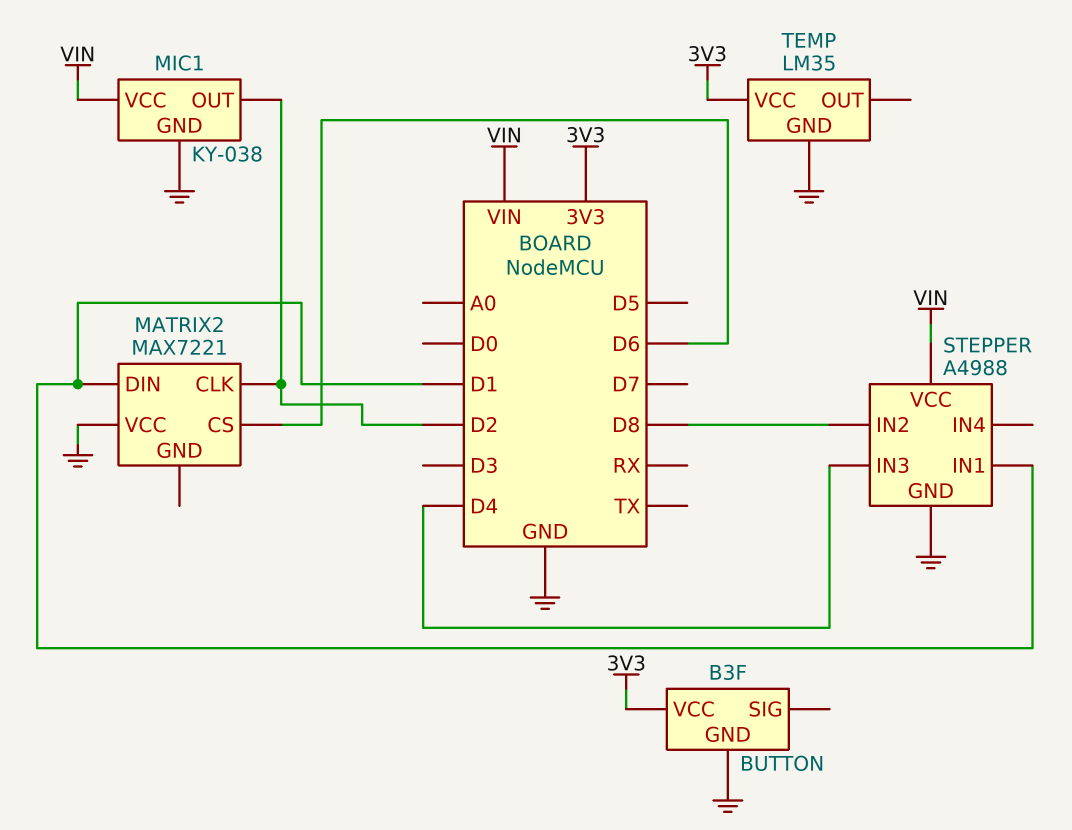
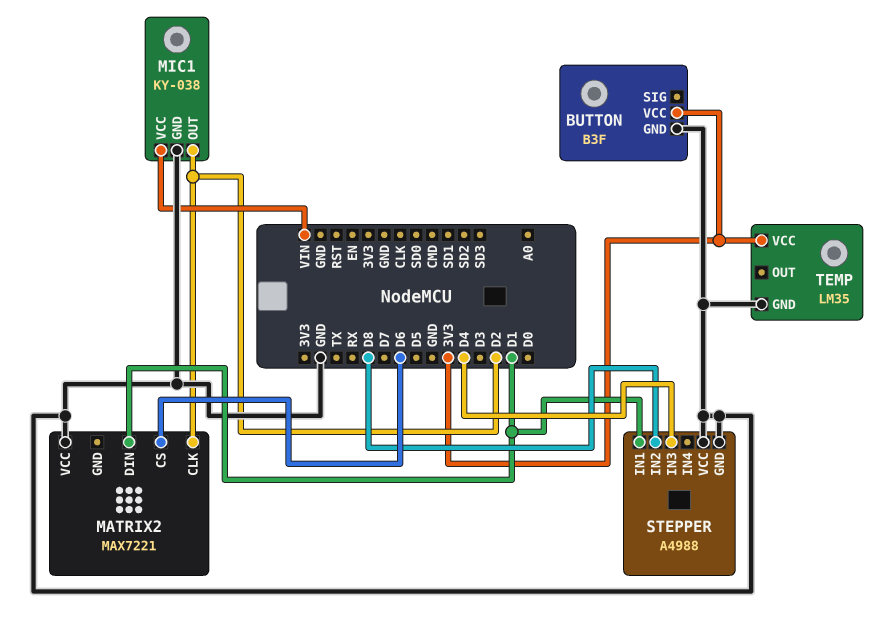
STEPPER pin VCC: VIN -> GND

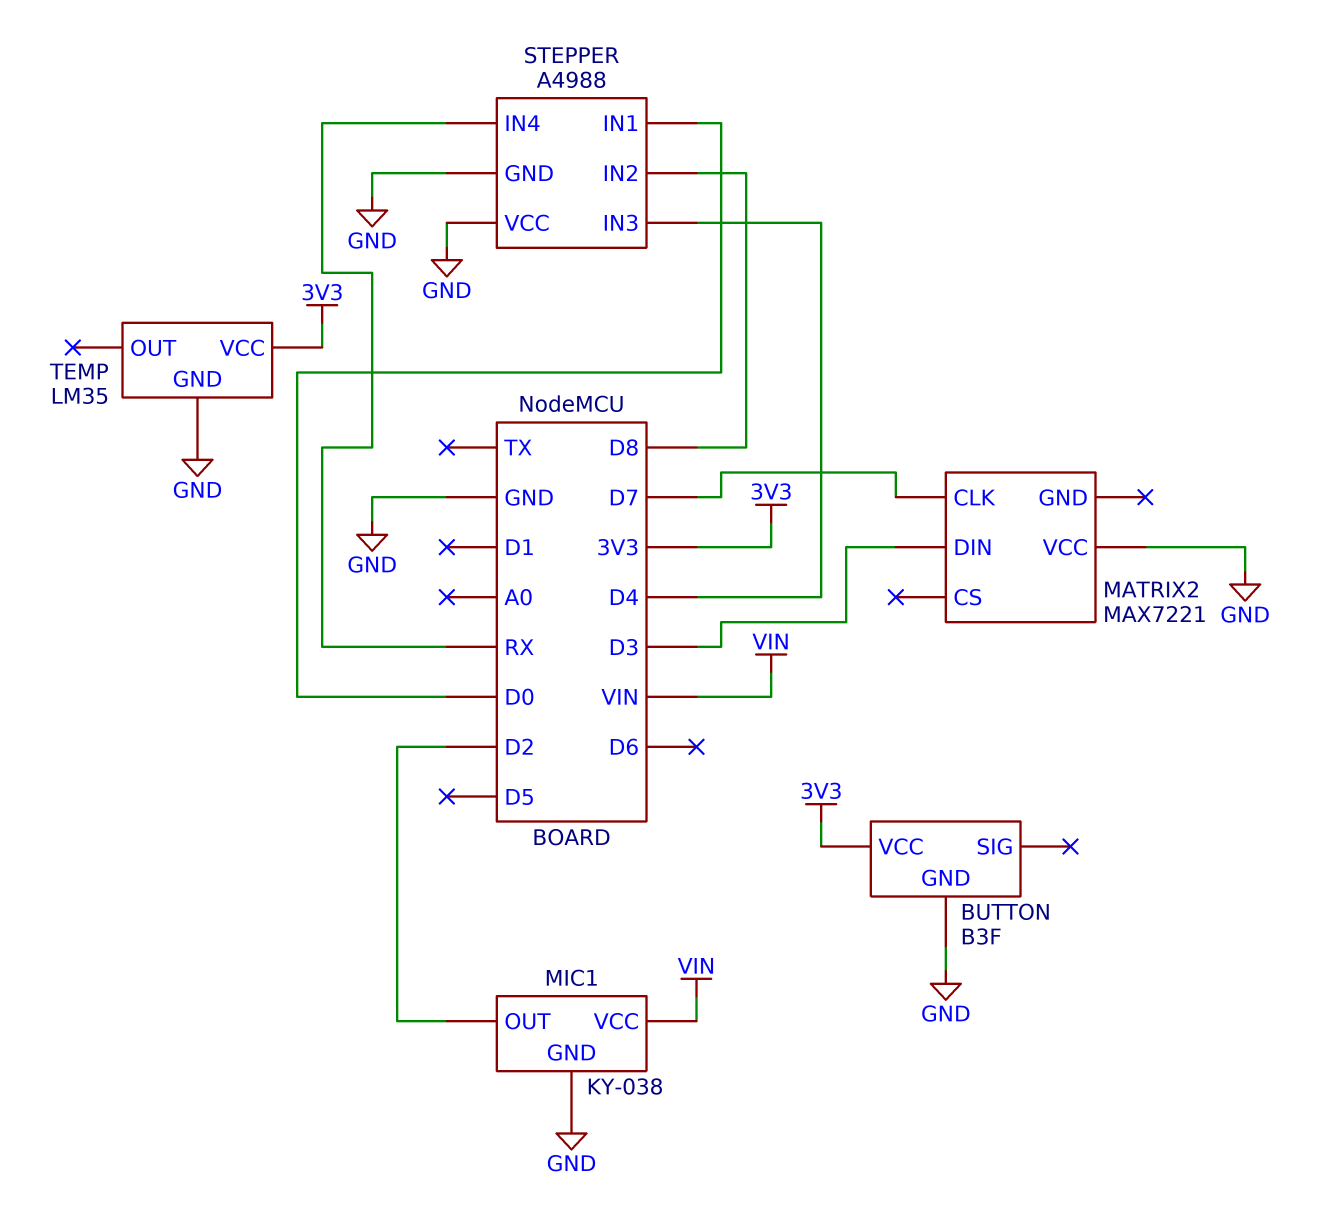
MATRIX2 pin CLK: D2 -> D7
MATRIX2 pin CS: D6 -> none
MATRIX2 pin DIN: D1 -> D3
STEPPER pin IN1: D1 -> D0
STEPPER pin IN4: none -> RX

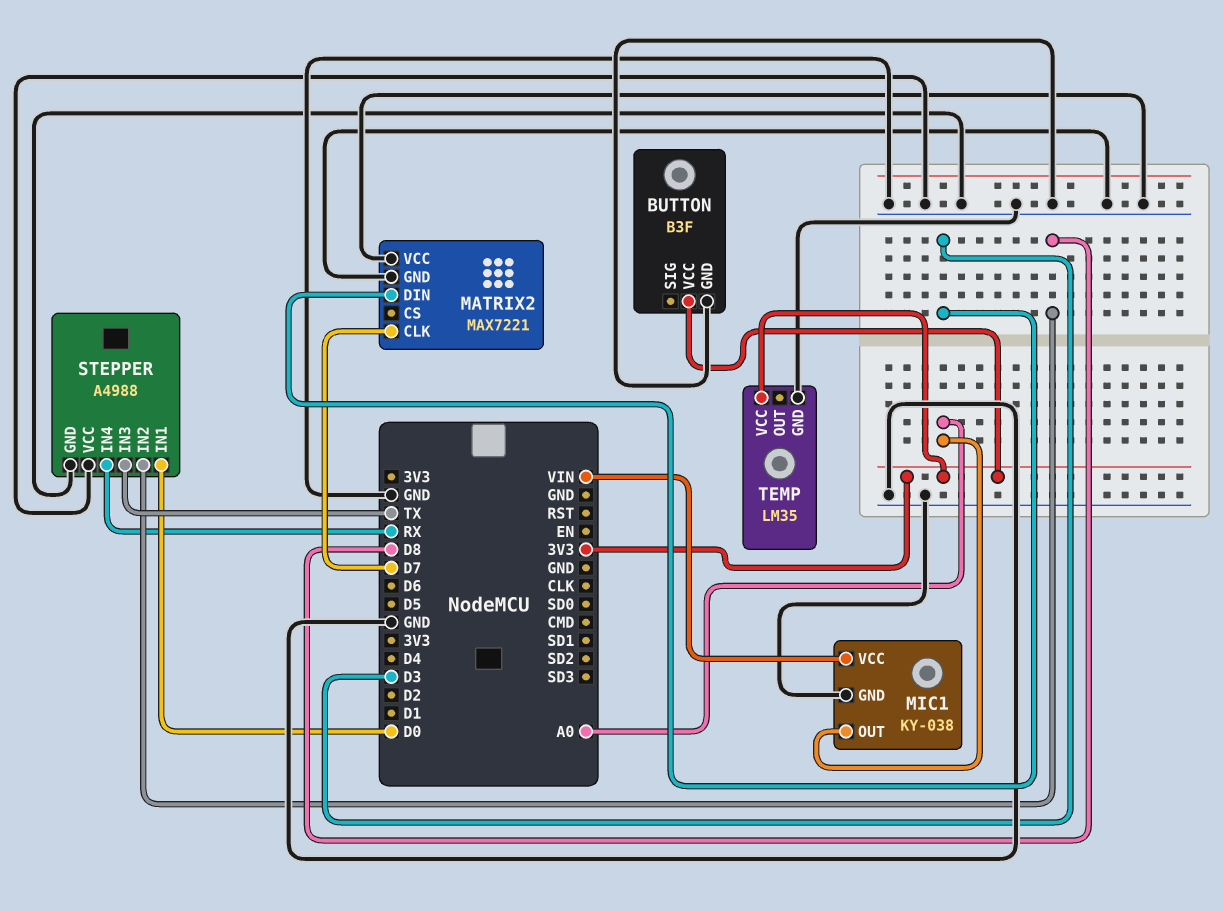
MATRIX2 pin GND: none -> GND
MIC1 pin OUT: D2 -> A0
STEPPER pin IN3: D4 -> TX

